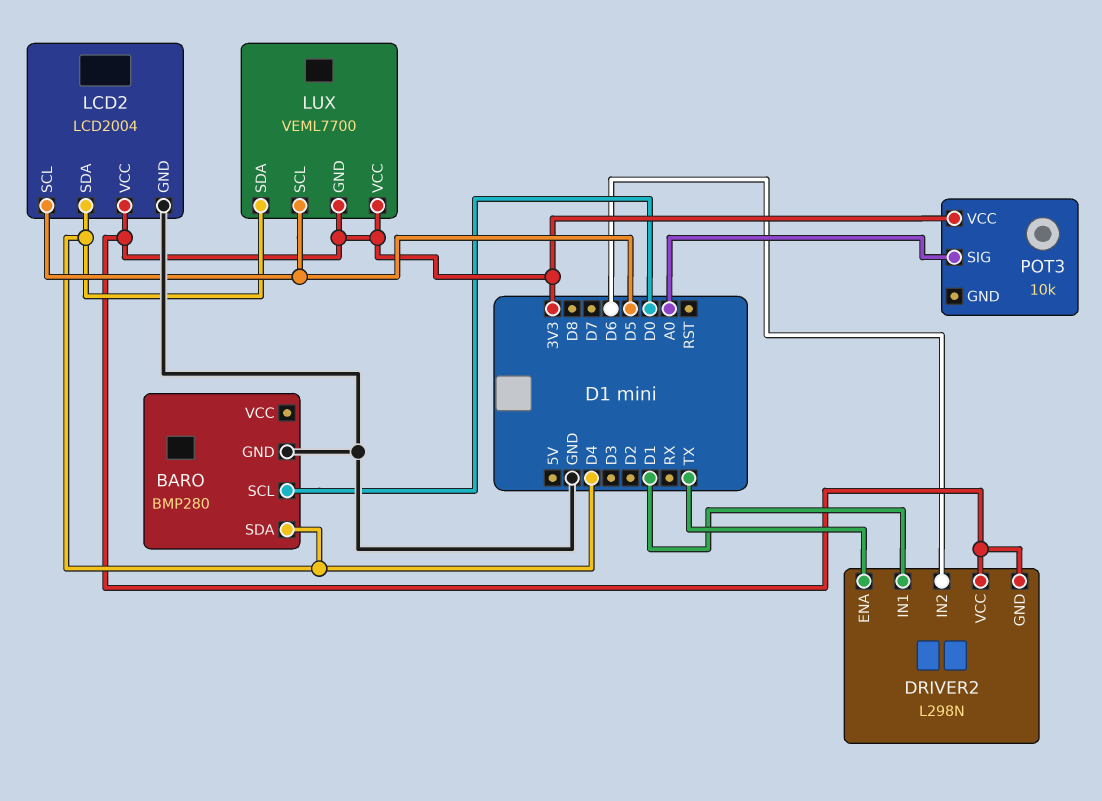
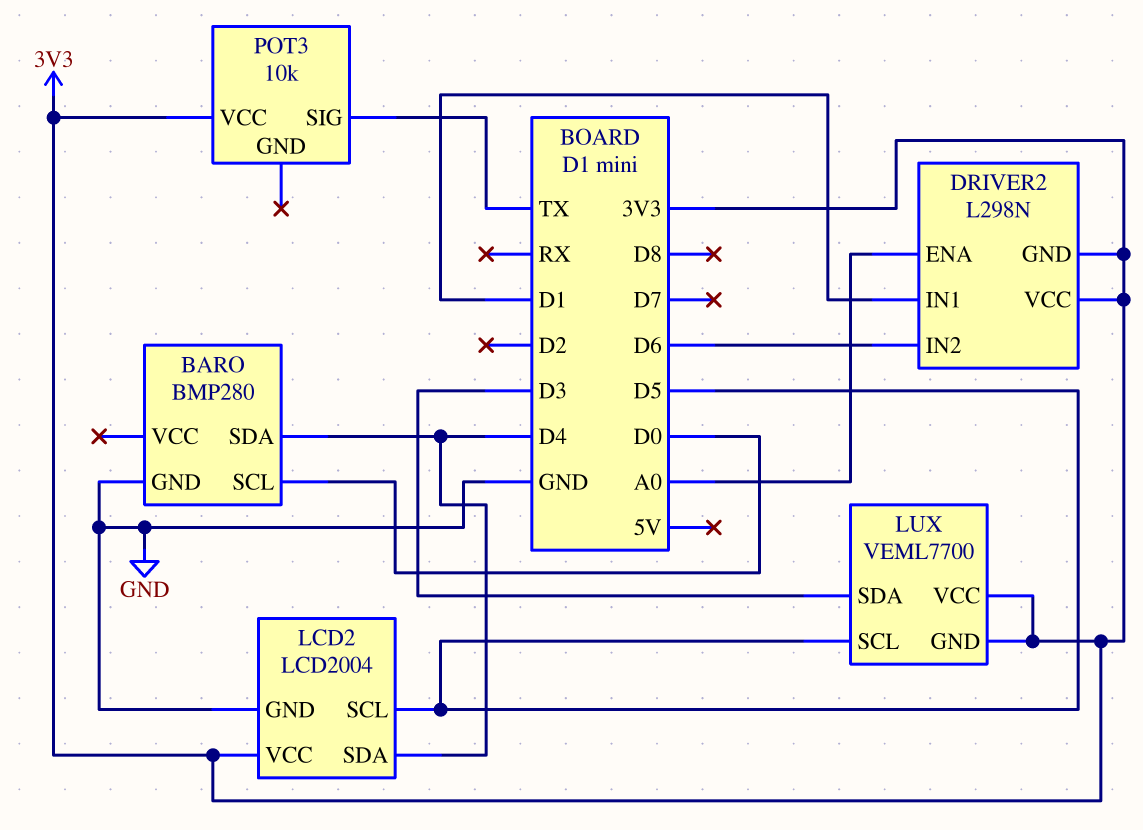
DRIVER2 pin ENA: TX -> A0
LUX pin SDA: D4 -> D3
POT3 pin SIG: A0 -> TX

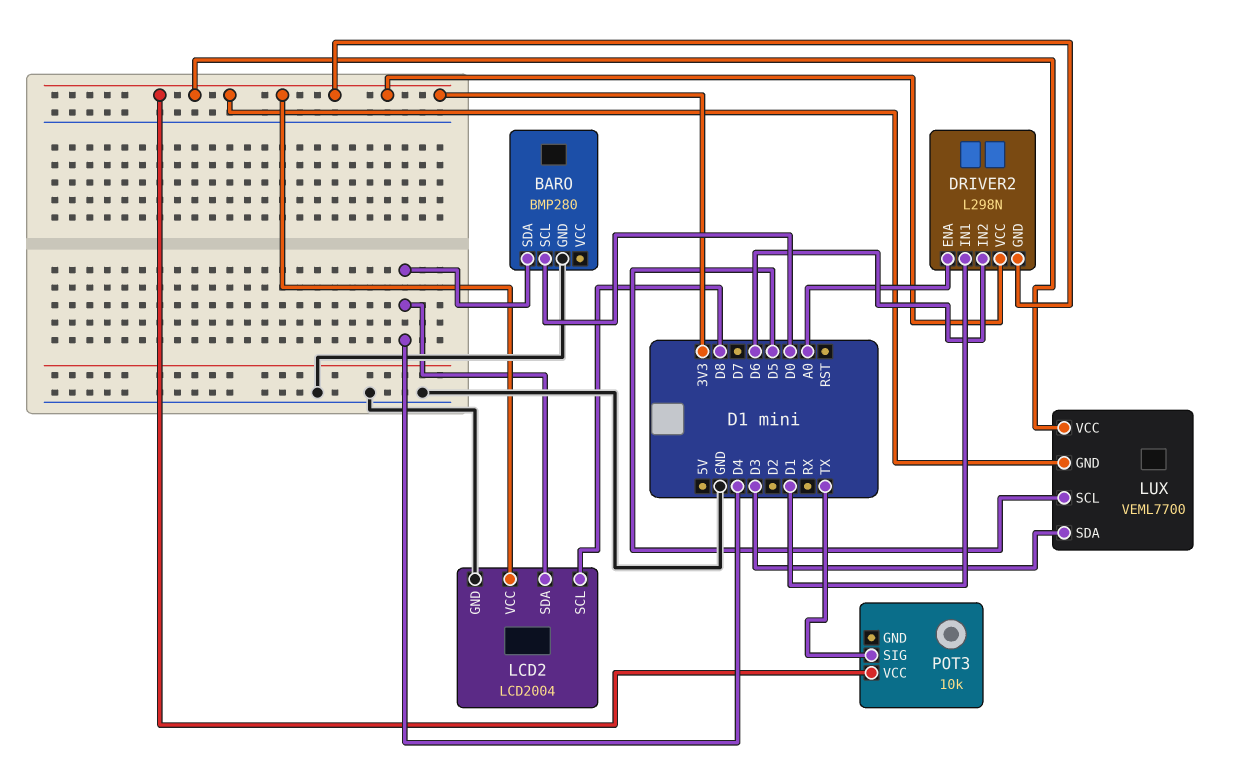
LCD2 pin SCL: D5 -> D8

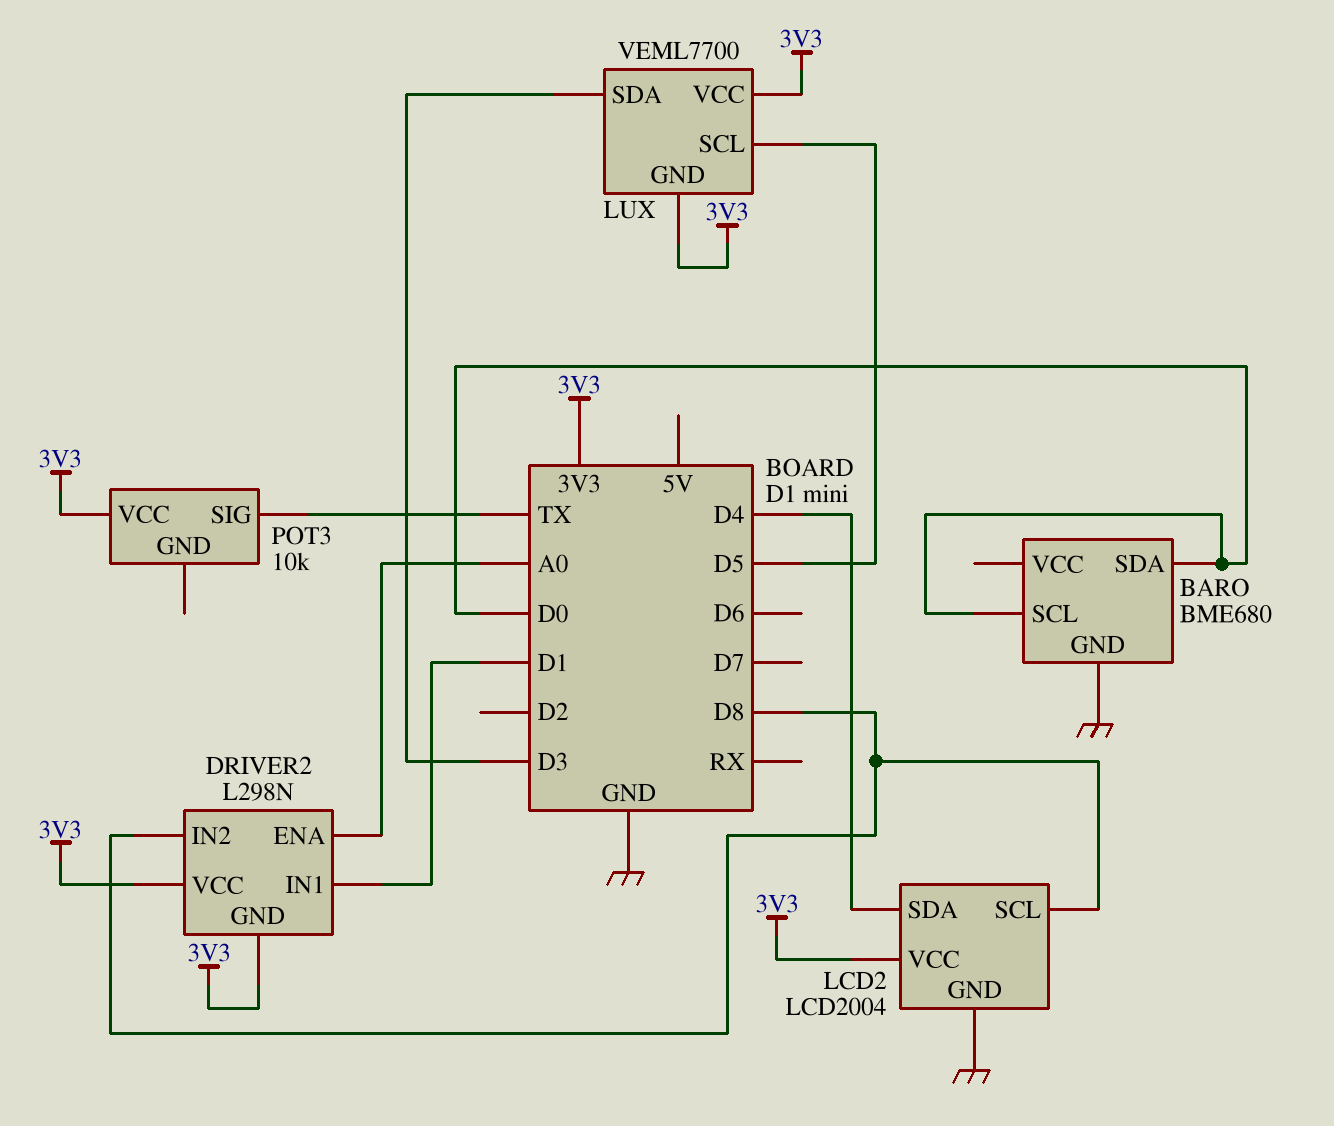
BARO: BMP280 -> BME680
BARO pin SDA: D4 -> D0
DRIVER2 pin IN2: D6 -> D8

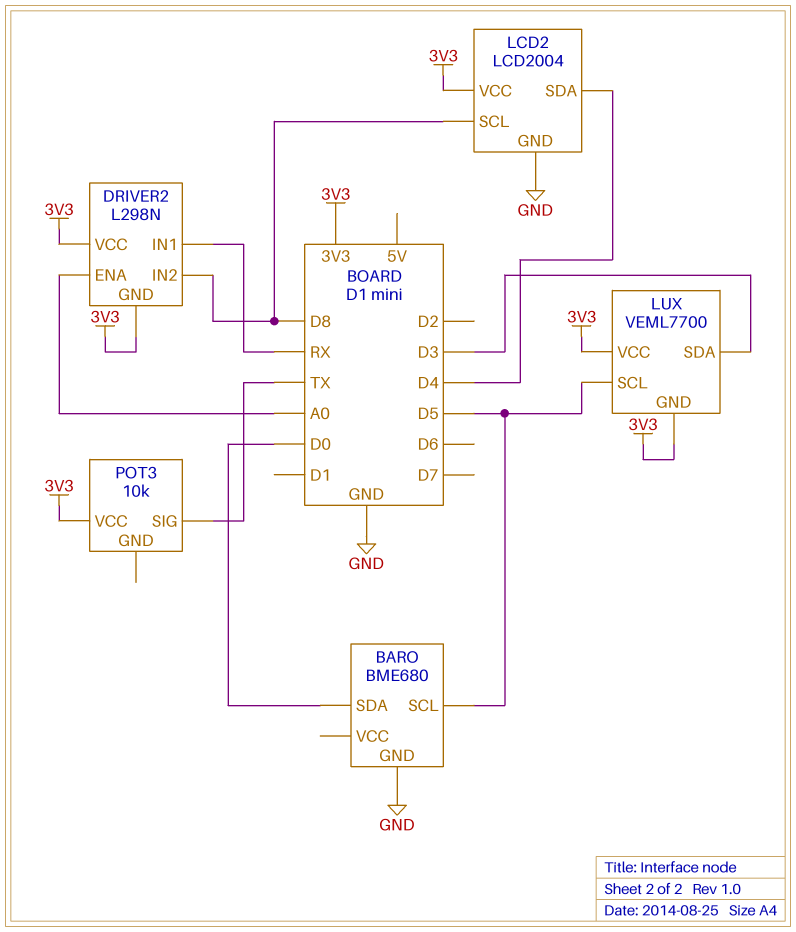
BARO pin SCL: D0 -> D5
DRIVER2 pin IN1: D1 -> RX

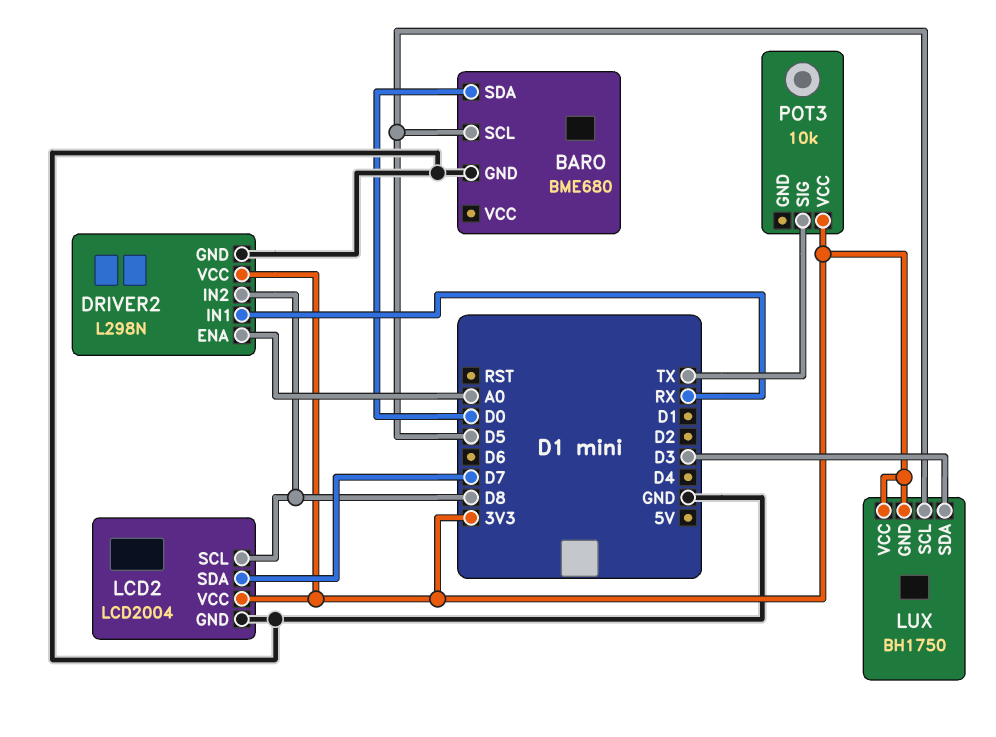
DRIVER2 pin GND: 3V3 -> GND
LCD2 pin SDA: D4 -> D7
LUX: VEML7700 -> BH1750

